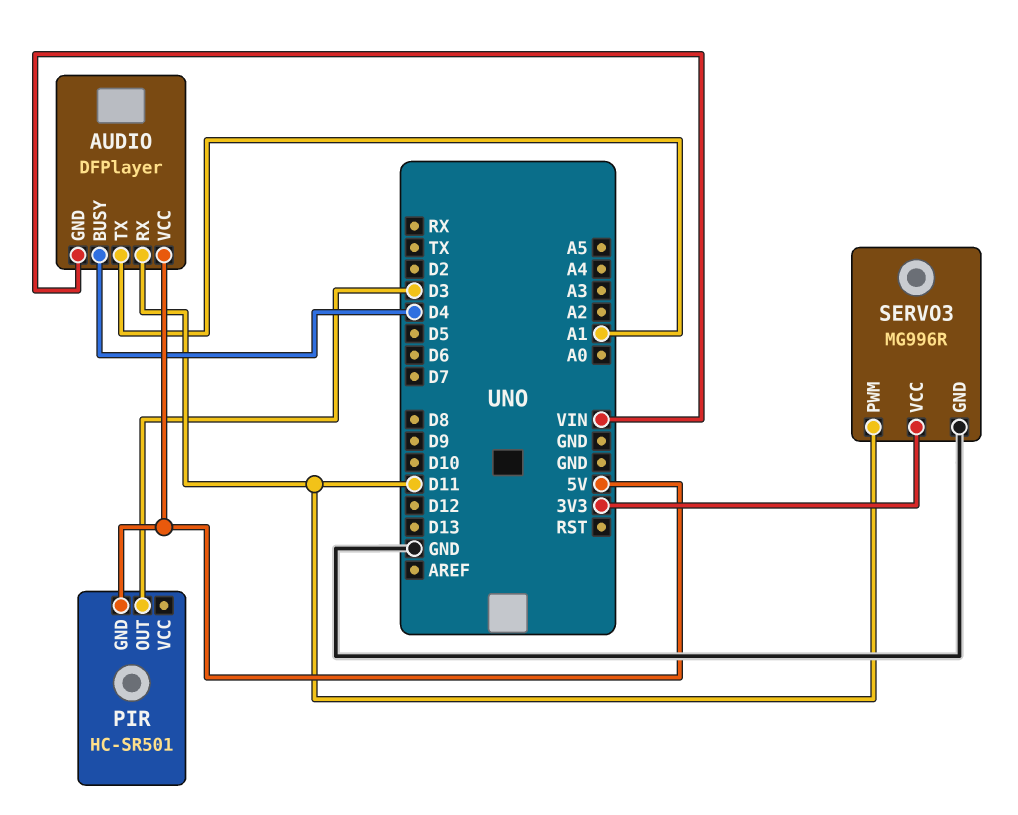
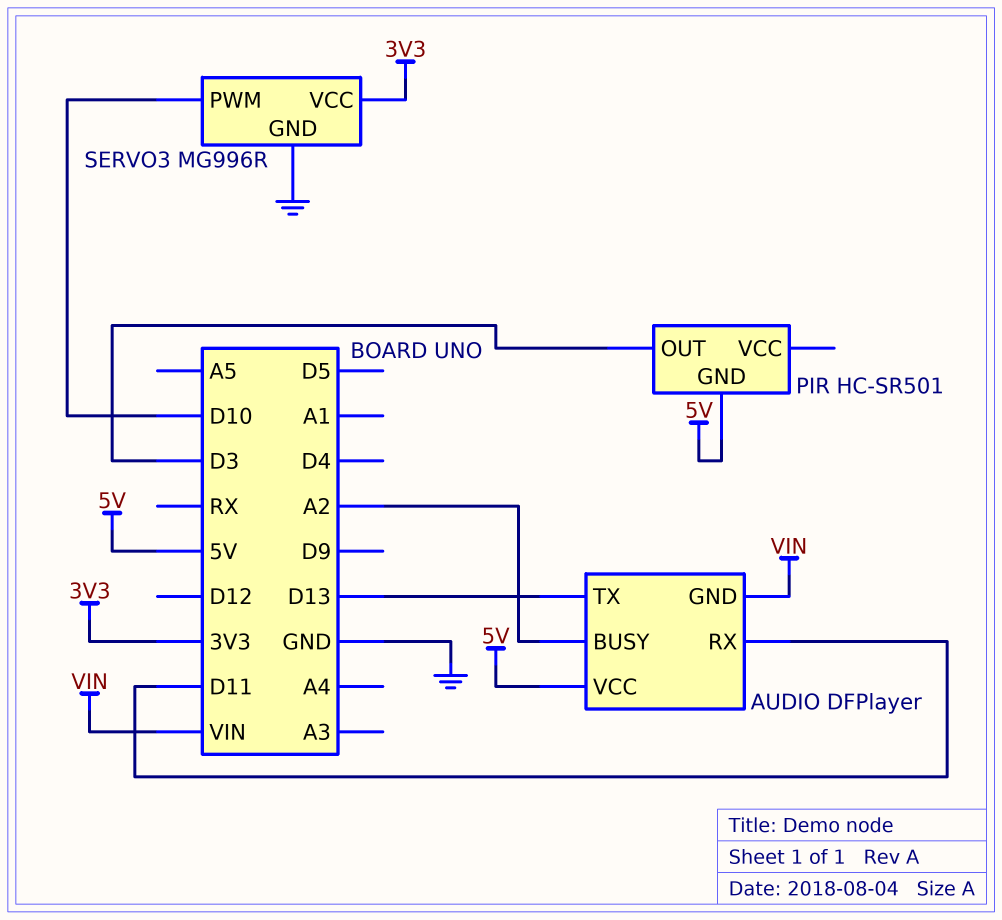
AUDIO pin BUSY: D4 -> A2
AUDIO pin TX: A1 -> D13
SERVO3 pin PWM: D11 -> D10

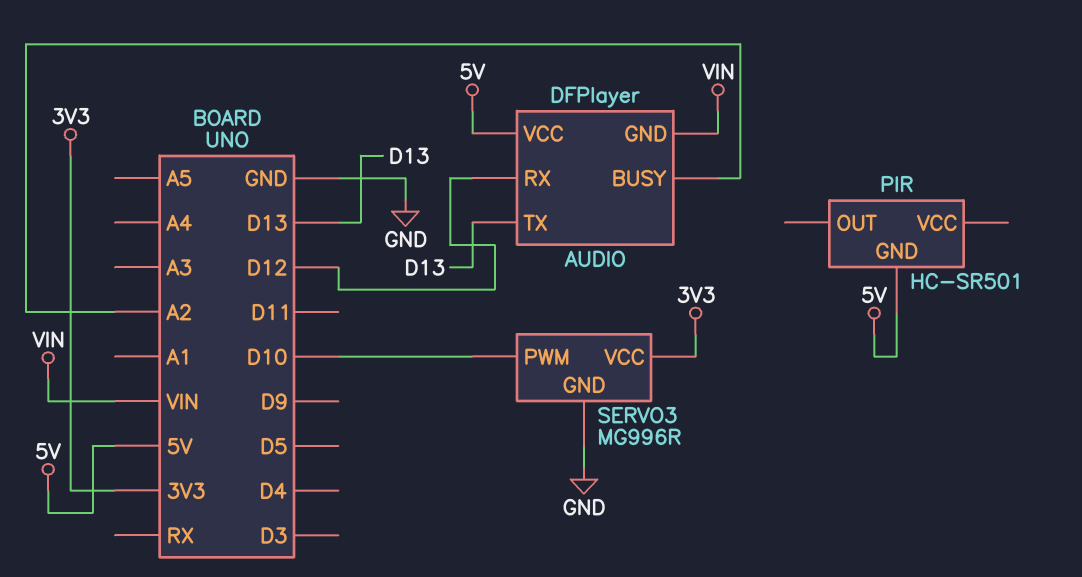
AUDIO pin RX: D11 -> D12
PIR pin OUT: D3 -> none

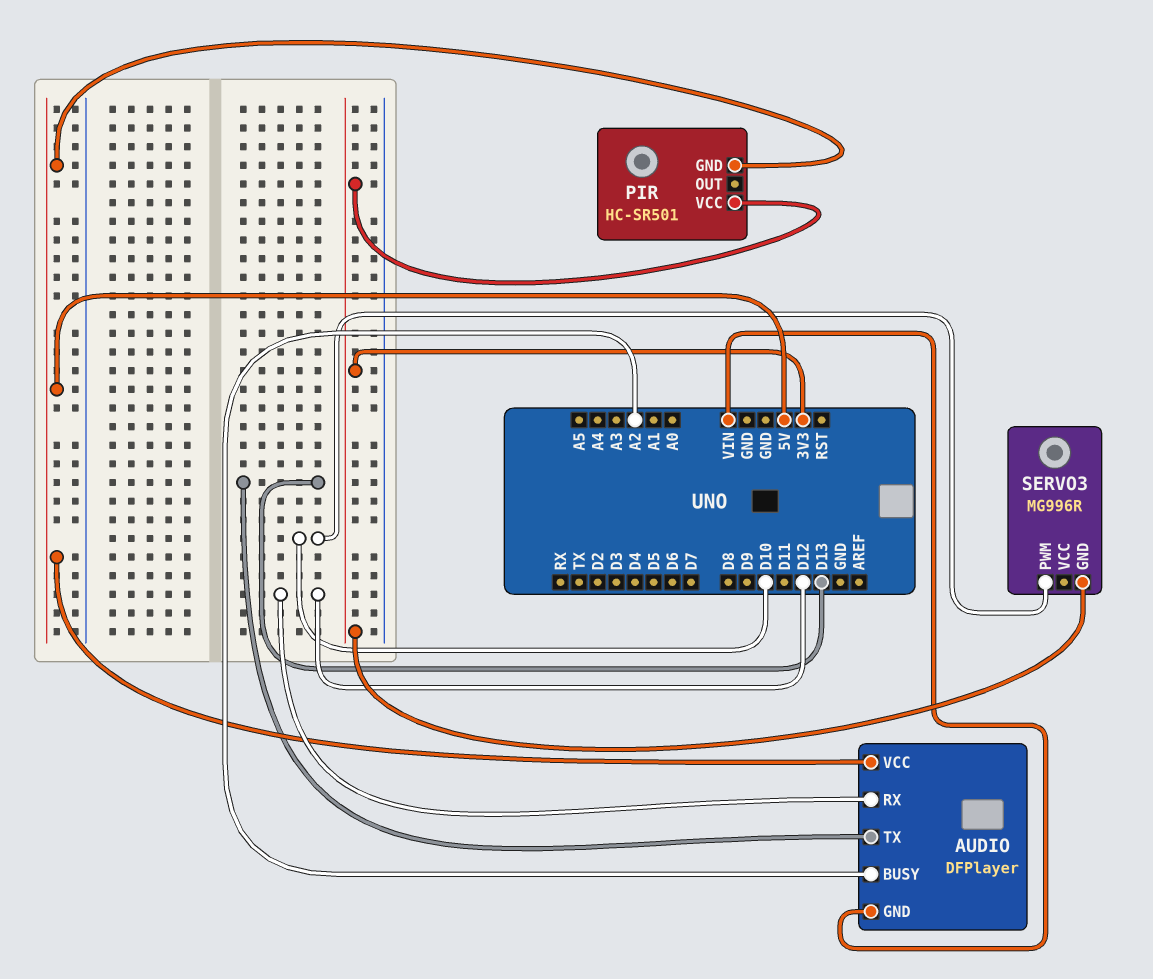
PIR pin VCC: none -> 3V3
SERVO3 pin GND: GND -> 3V3
SERVO3 pin VCC: 3V3 -> none

